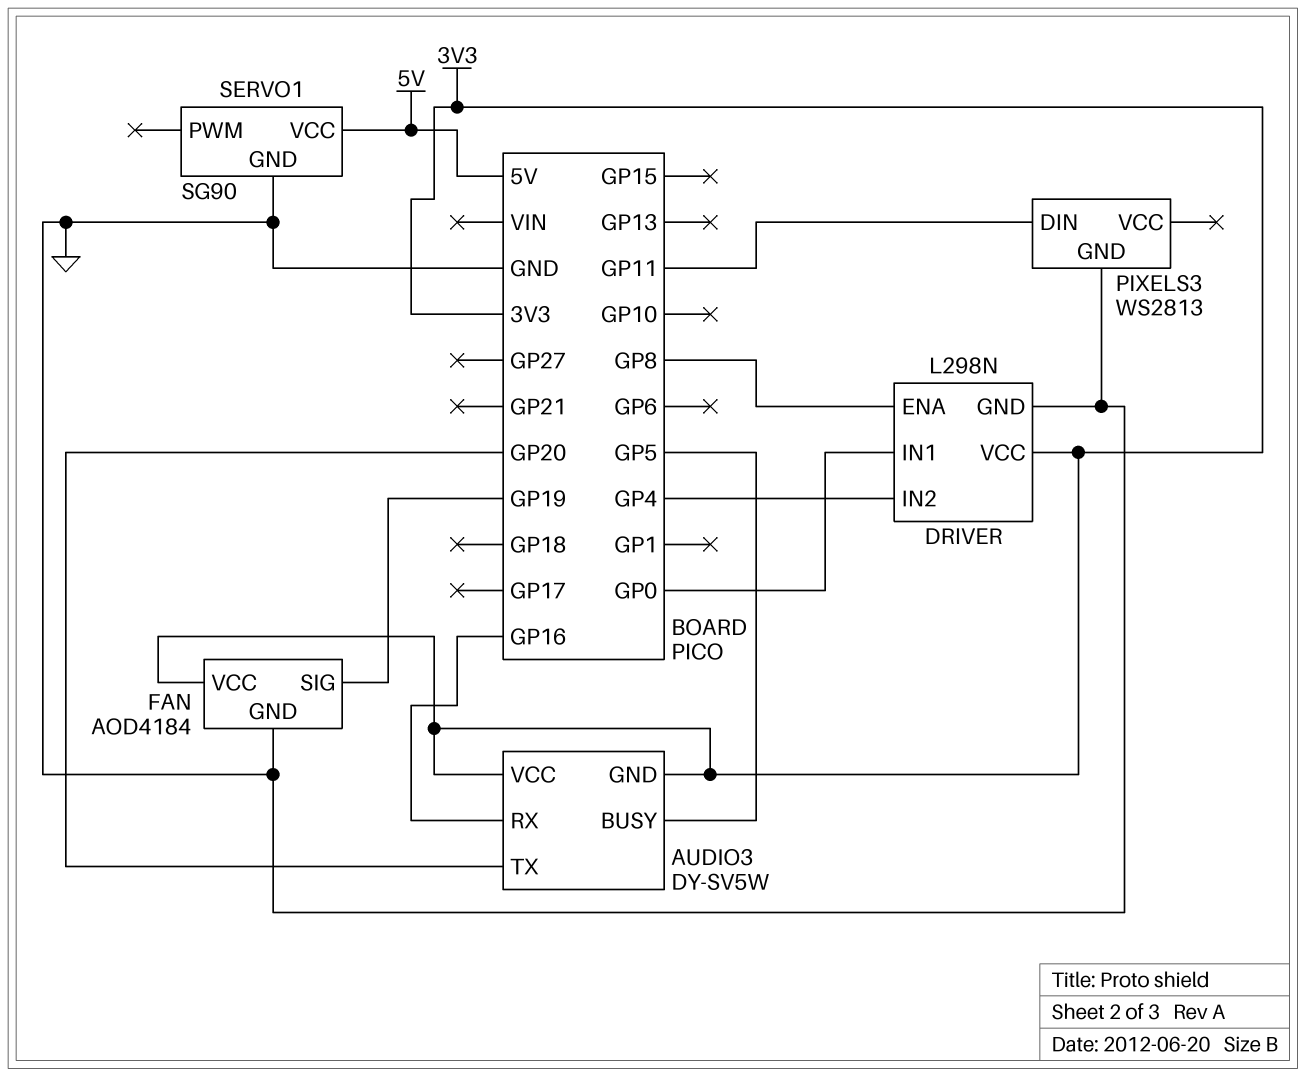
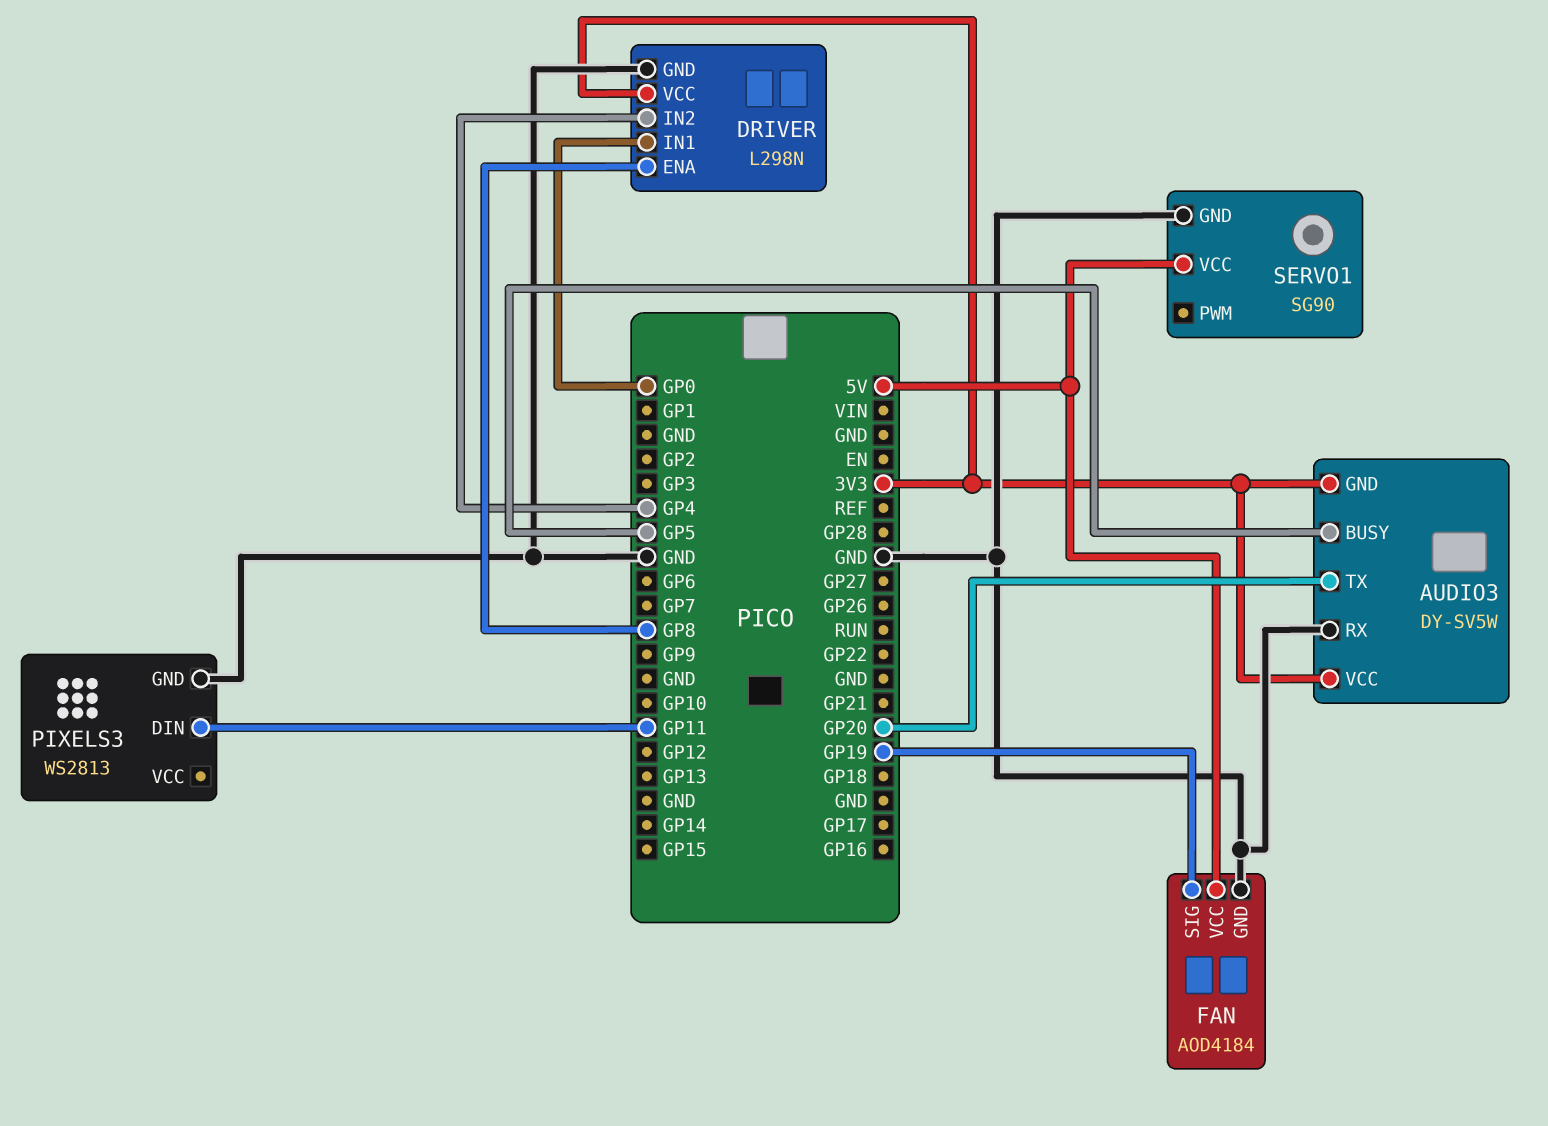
AUDIO3 pin RX: GP16 -> GND
FAN pin VCC: 3V3 -> 5V

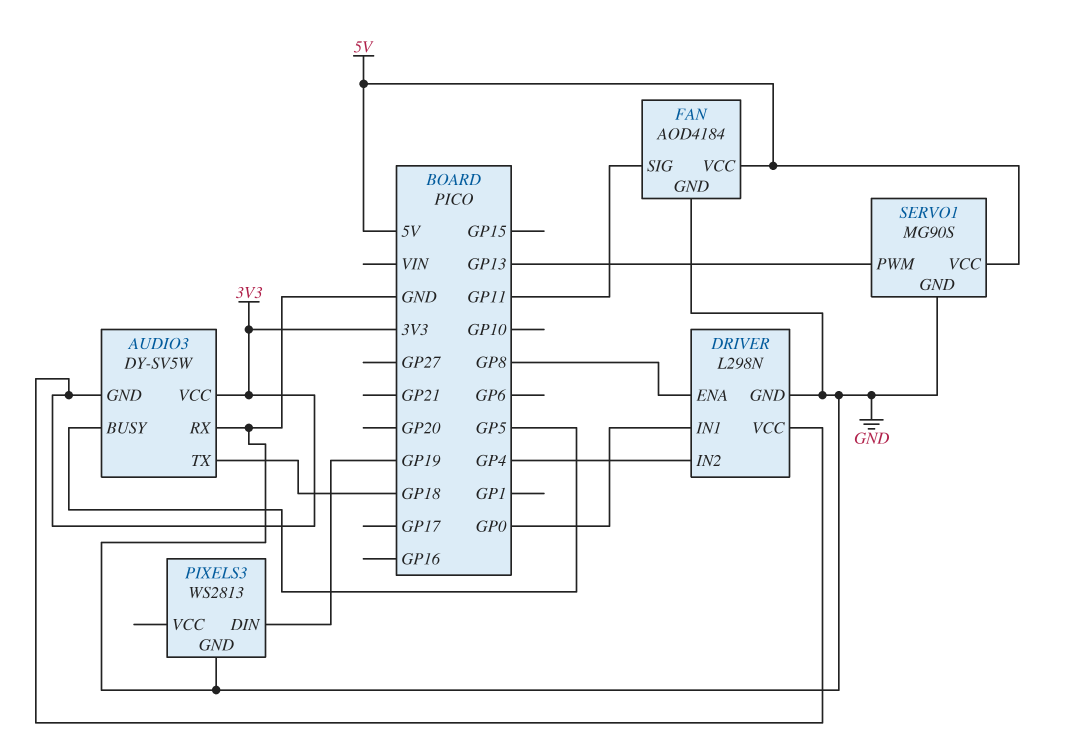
AUDIO3 pin TX: GP20 -> GP18
FAN pin SIG: GP19 -> GP11
PIXELS3 pin DIN: GP11 -> GP19
SERVO1: SG90 -> MG90S
SERVO1 pin PWM: none -> GP13

